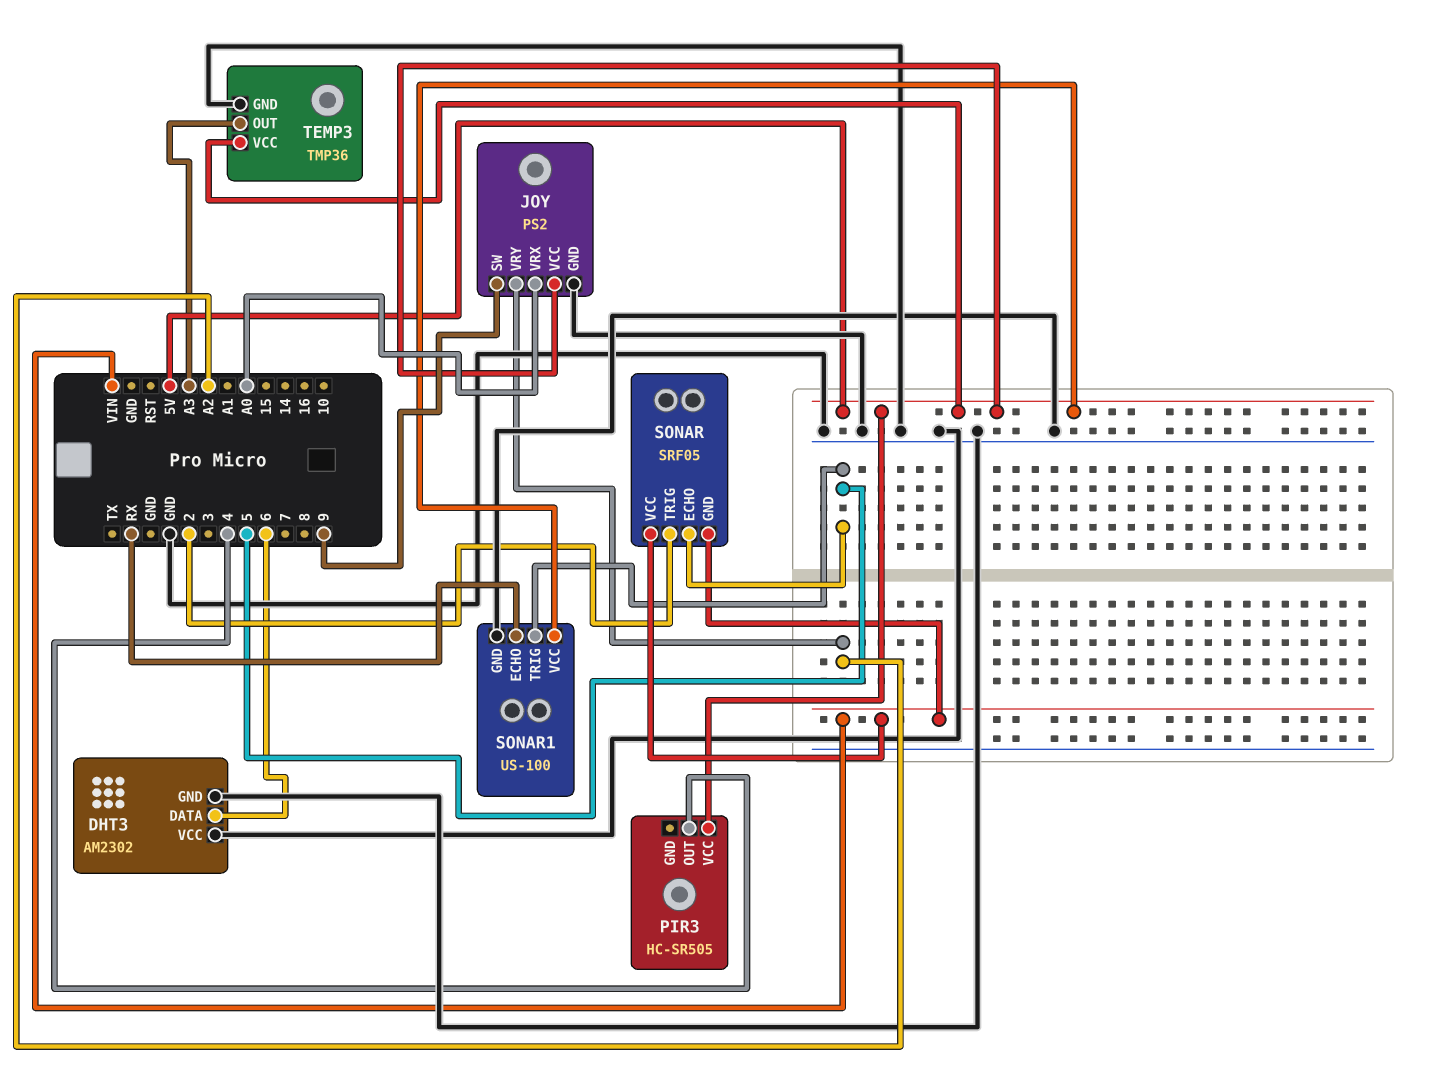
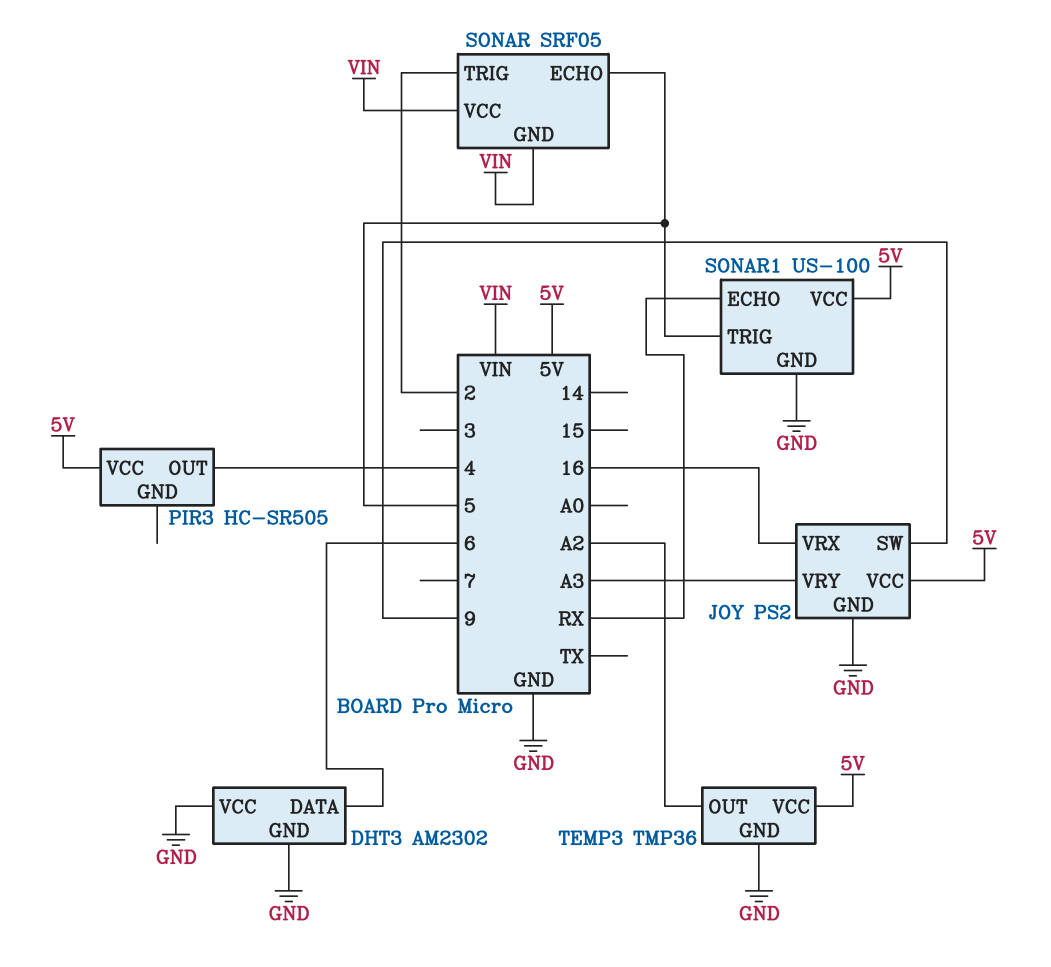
JOY pin VRX: A0 -> 16
JOY pin VRY: A2 -> A3
TEMP3 pin OUT: A3 -> A2

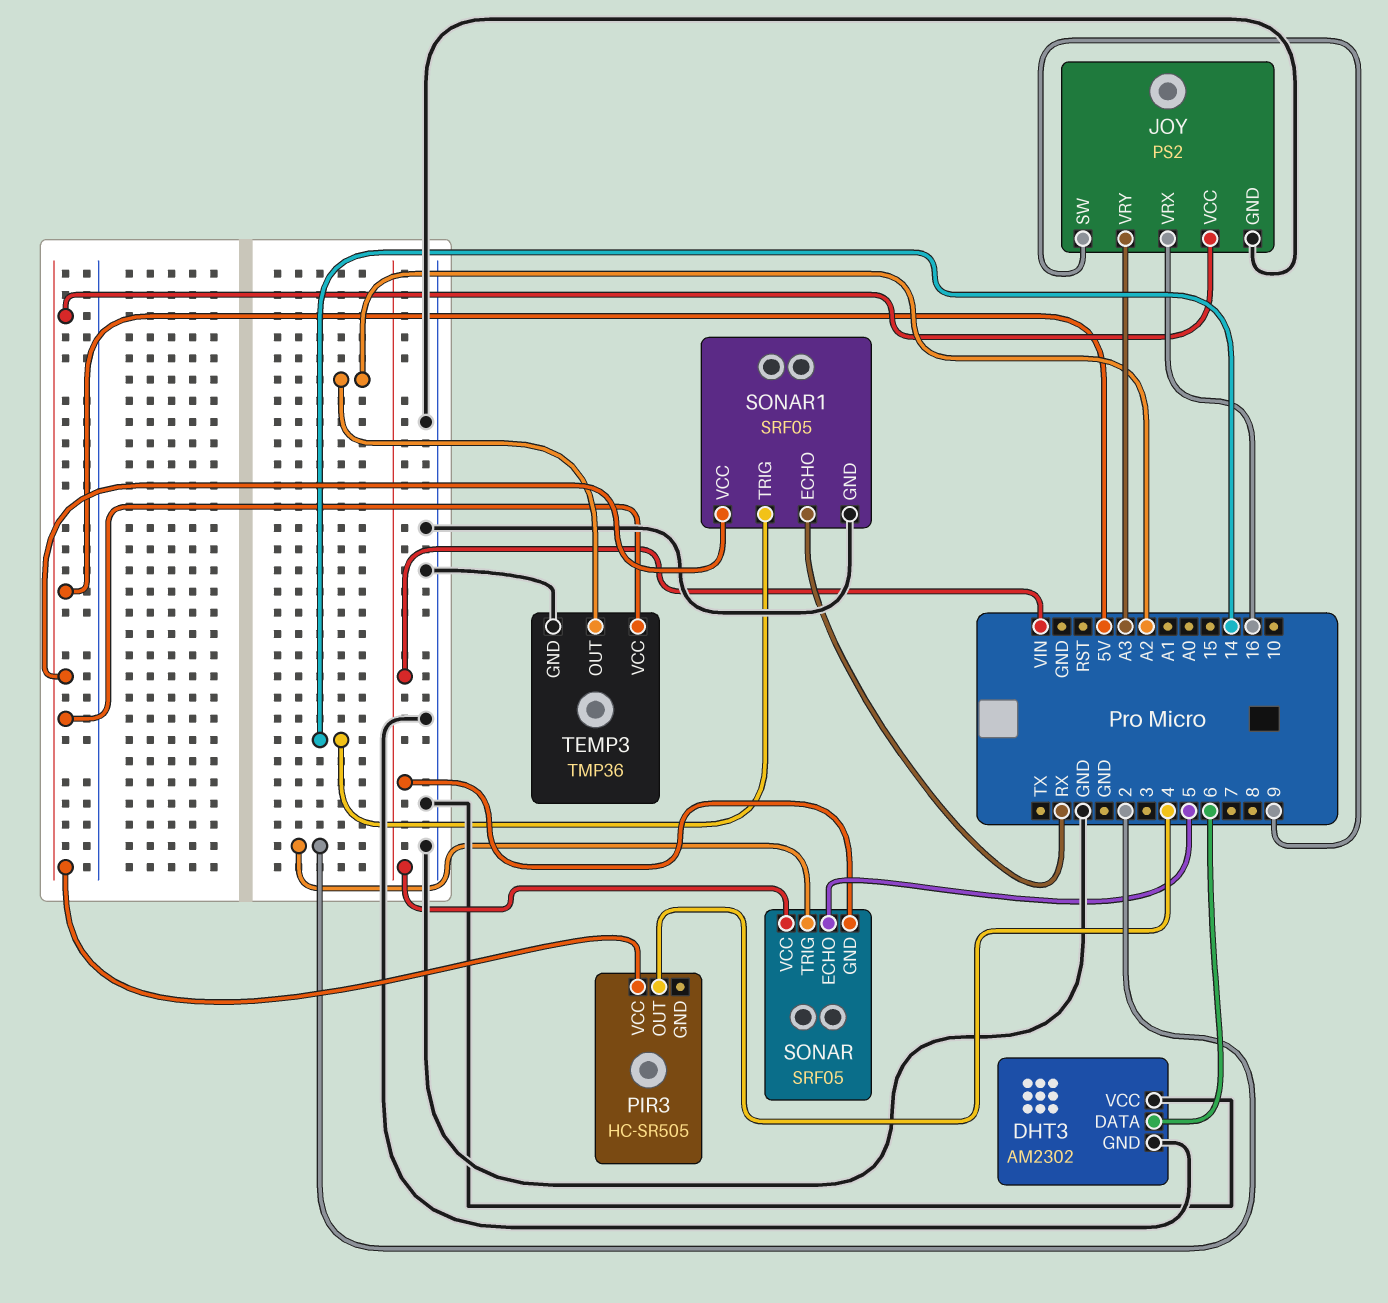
SONAR1: US-100 -> SRF05
SONAR1 pin TRIG: 5 -> 14

